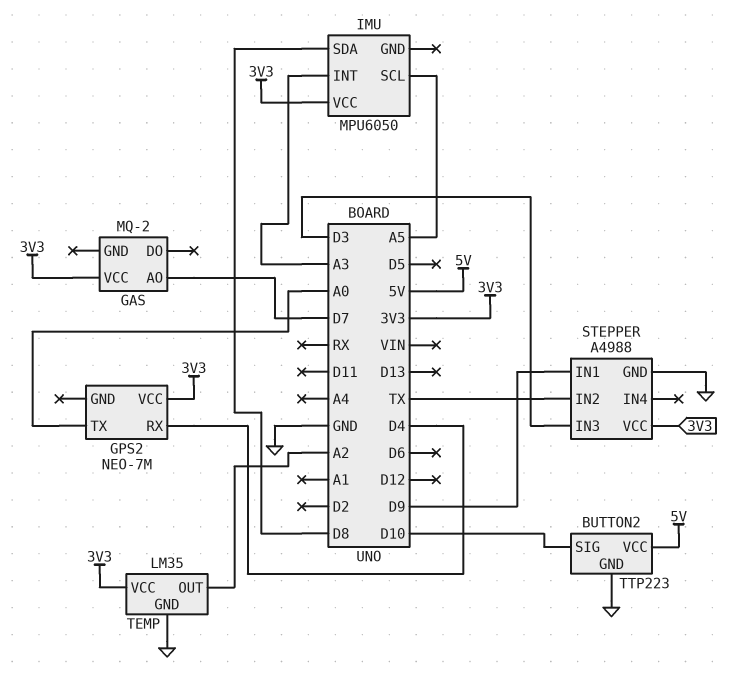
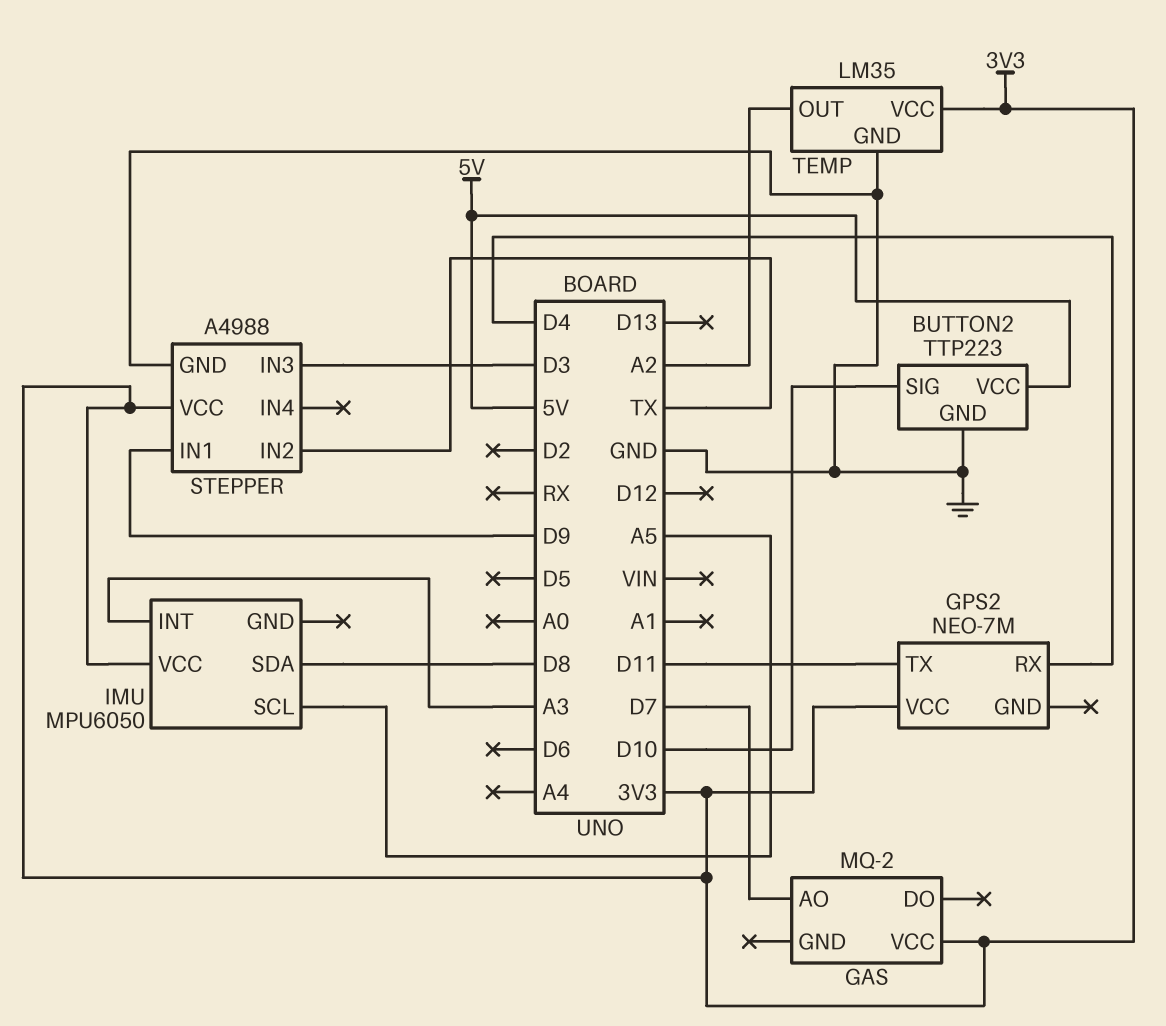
GPS2 pin TX: A0 -> D11

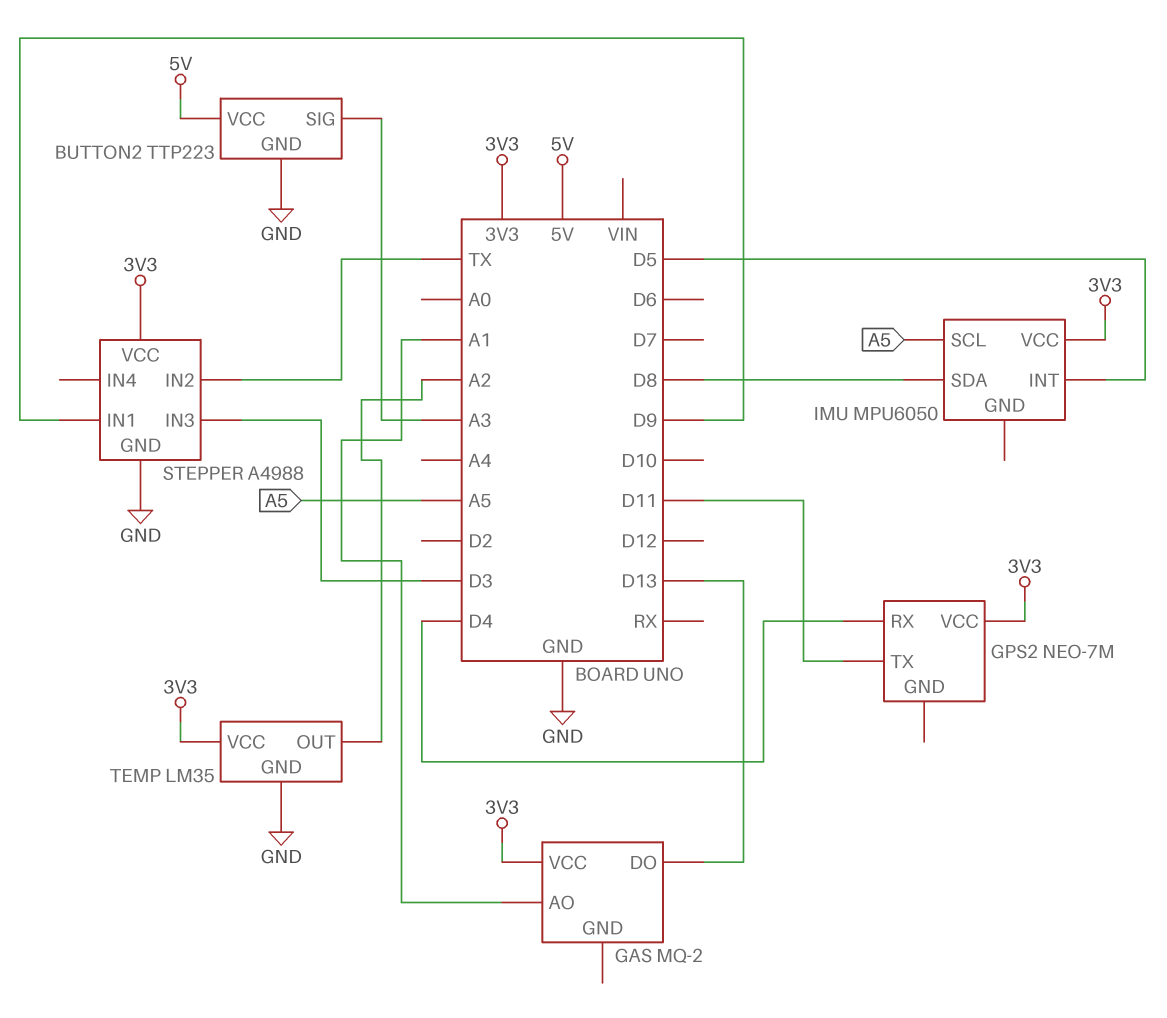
BUTTON2 pin SIG: D10 -> A3
GAS pin AO: D7 -> A1
GAS pin DO: none -> D13
IMU pin INT: A3 -> D5

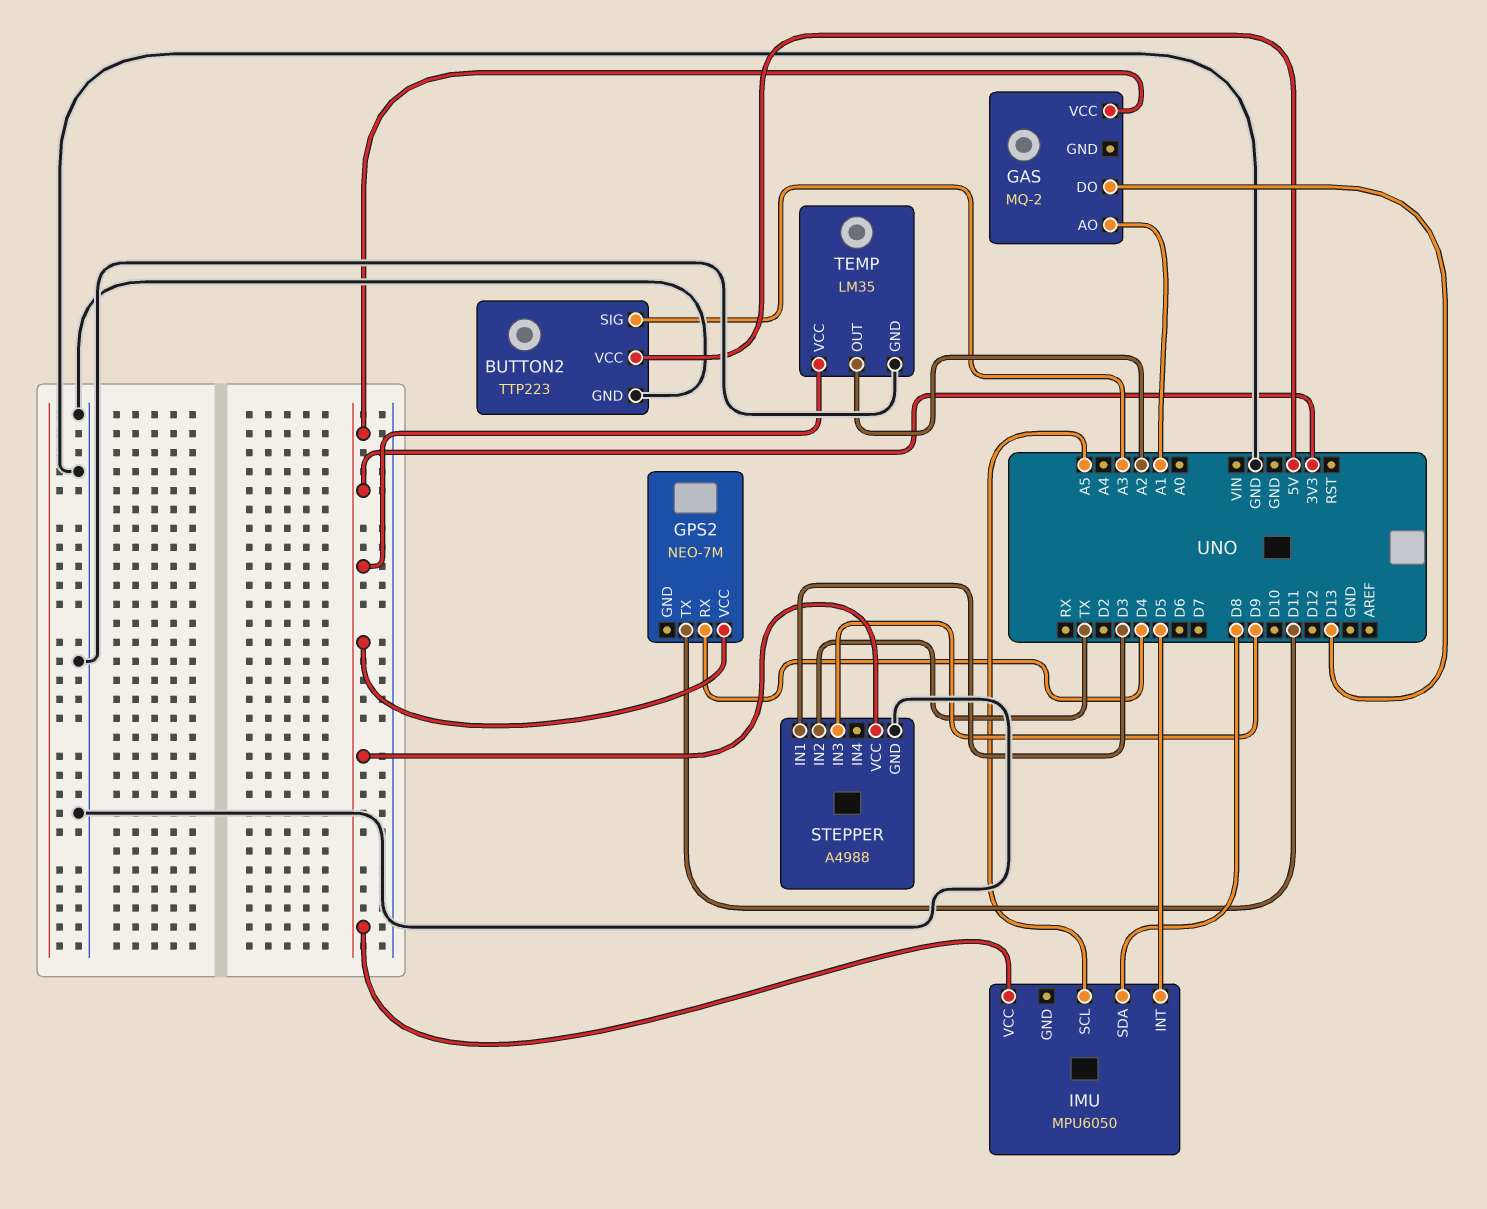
STEPPER pin IN1: D9 -> D3
STEPPER pin IN3: D3 -> D9

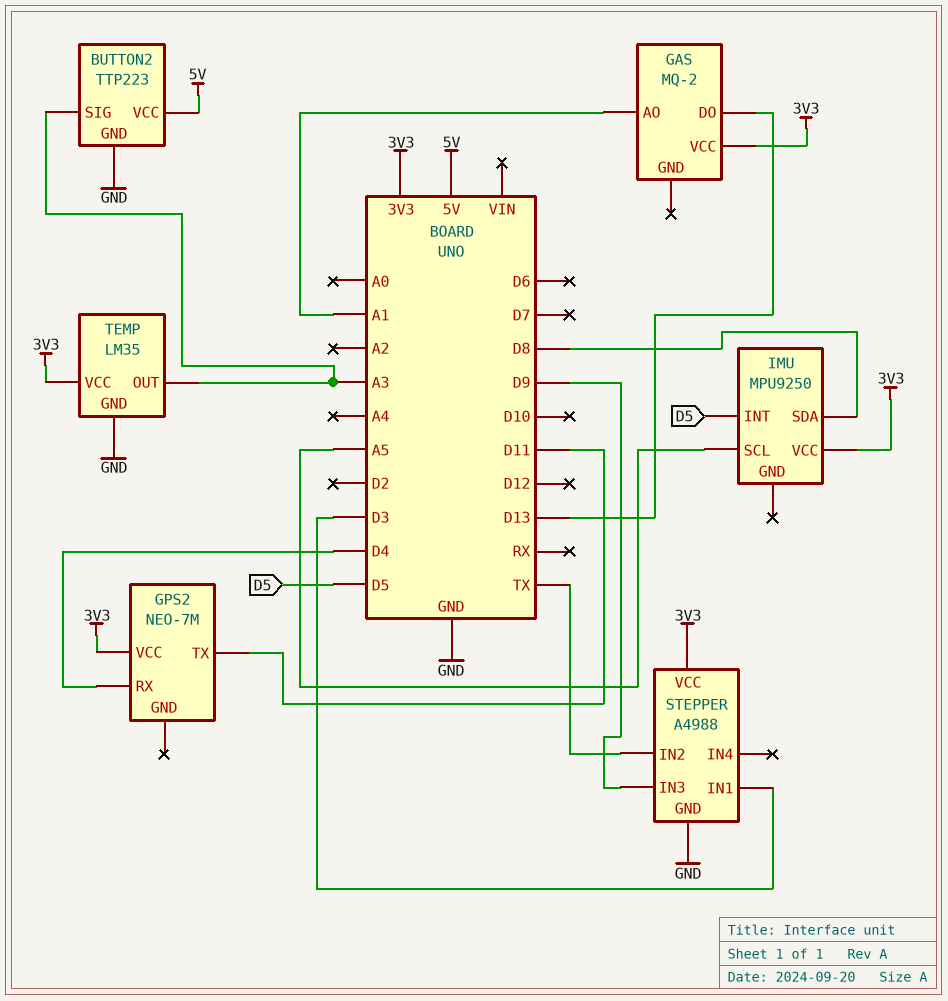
IMU: MPU6050 -> MPU9250
TEMP pin OUT: A2 -> A3

